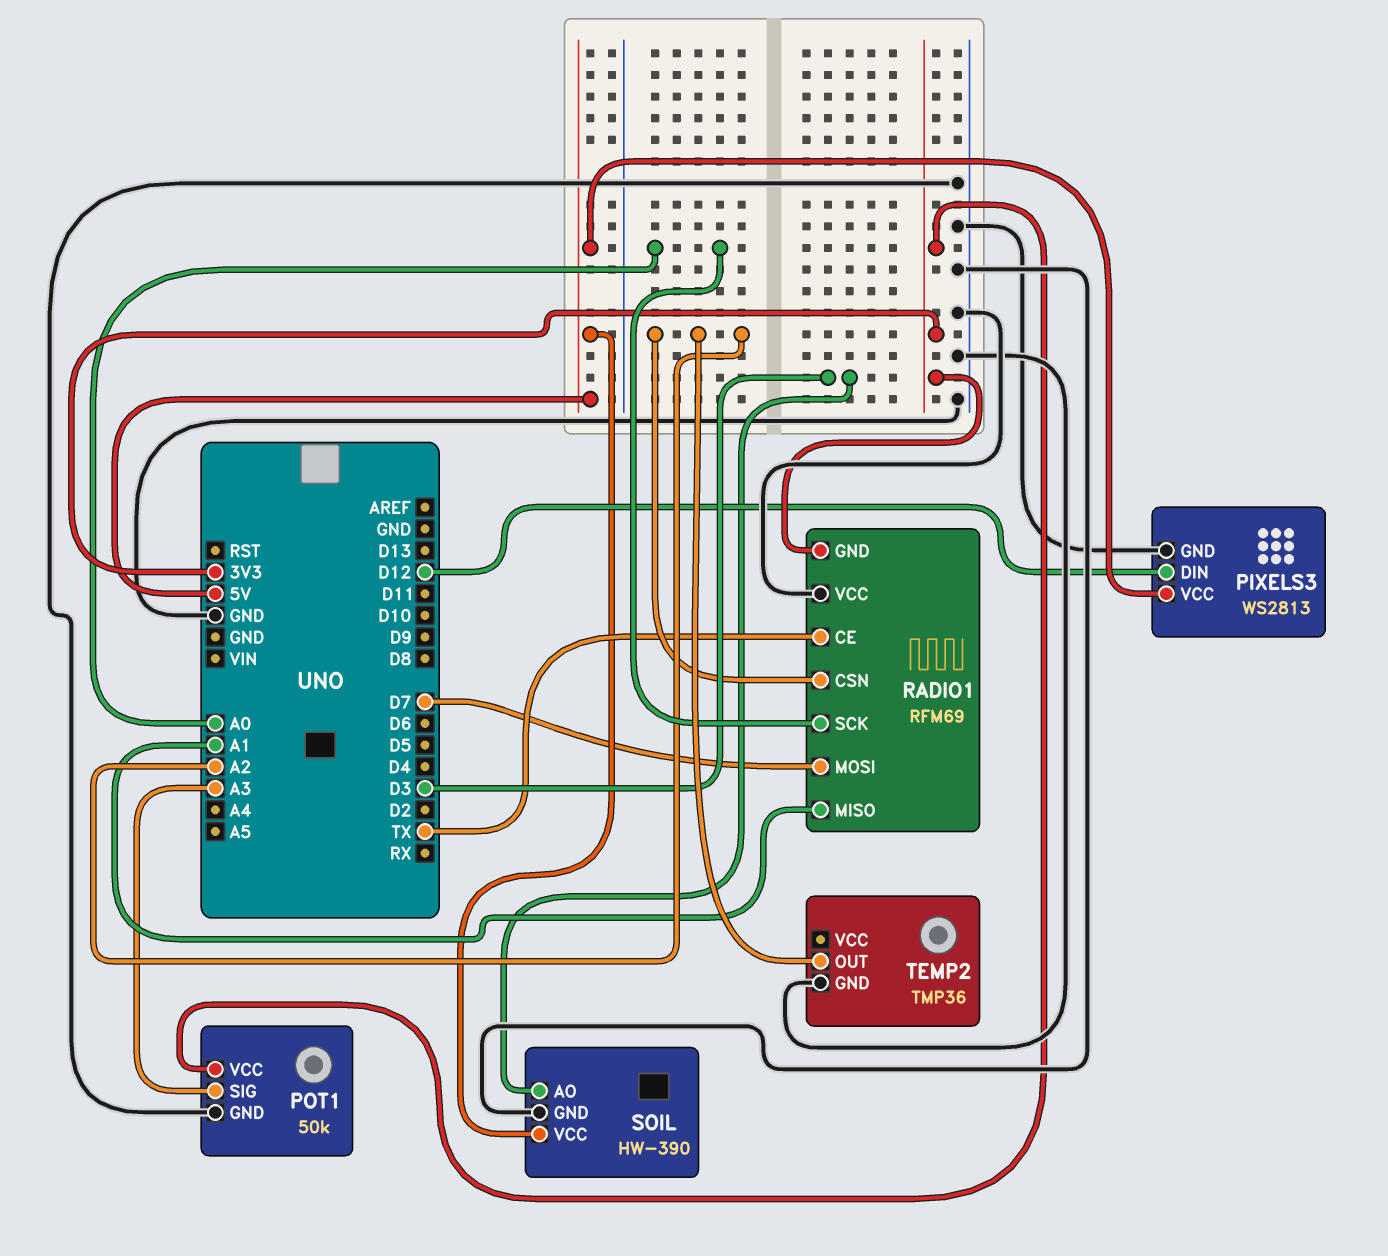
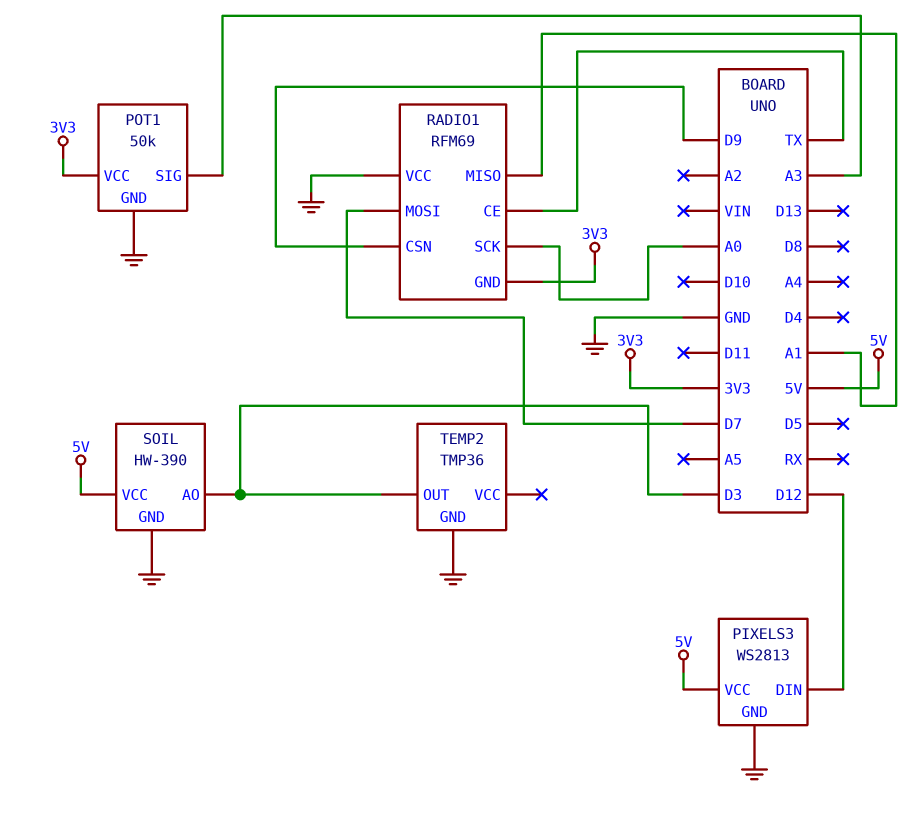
RADIO1 pin CSN: A2 -> D9
TEMP2 pin OUT: A2 -> D3

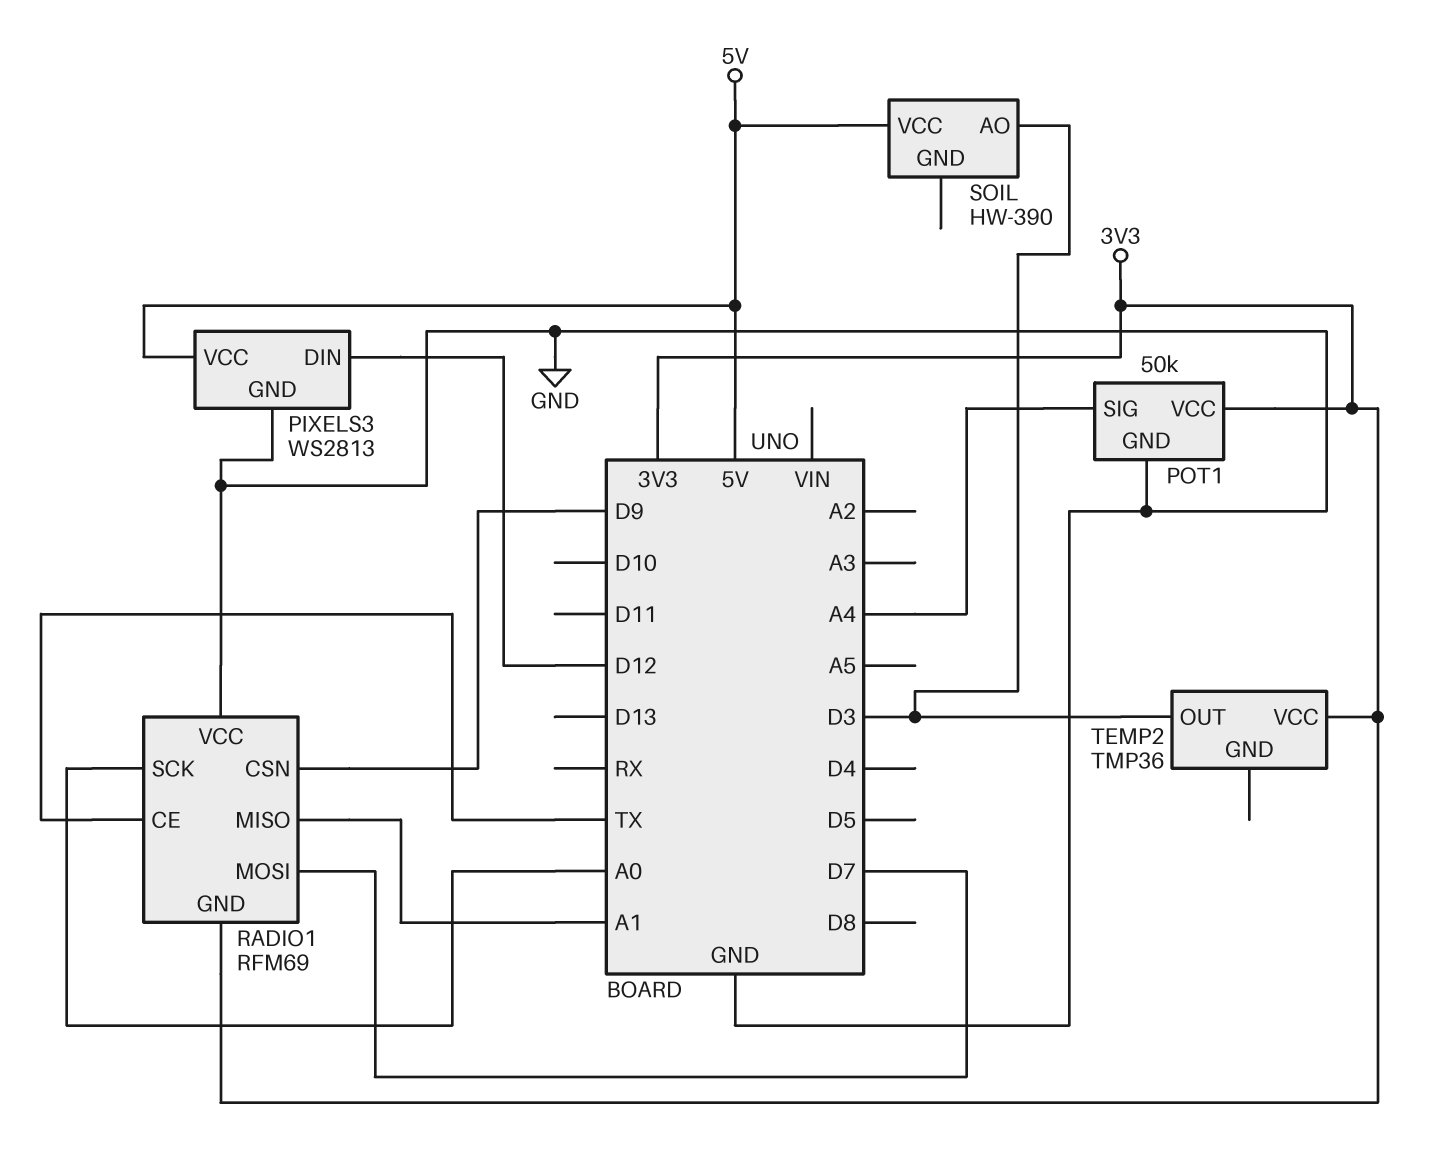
POT1 pin SIG: A3 -> A4
SOIL pin GND: GND -> none
TEMP2 pin GND: GND -> none
TEMP2 pin VCC: none -> 3V3

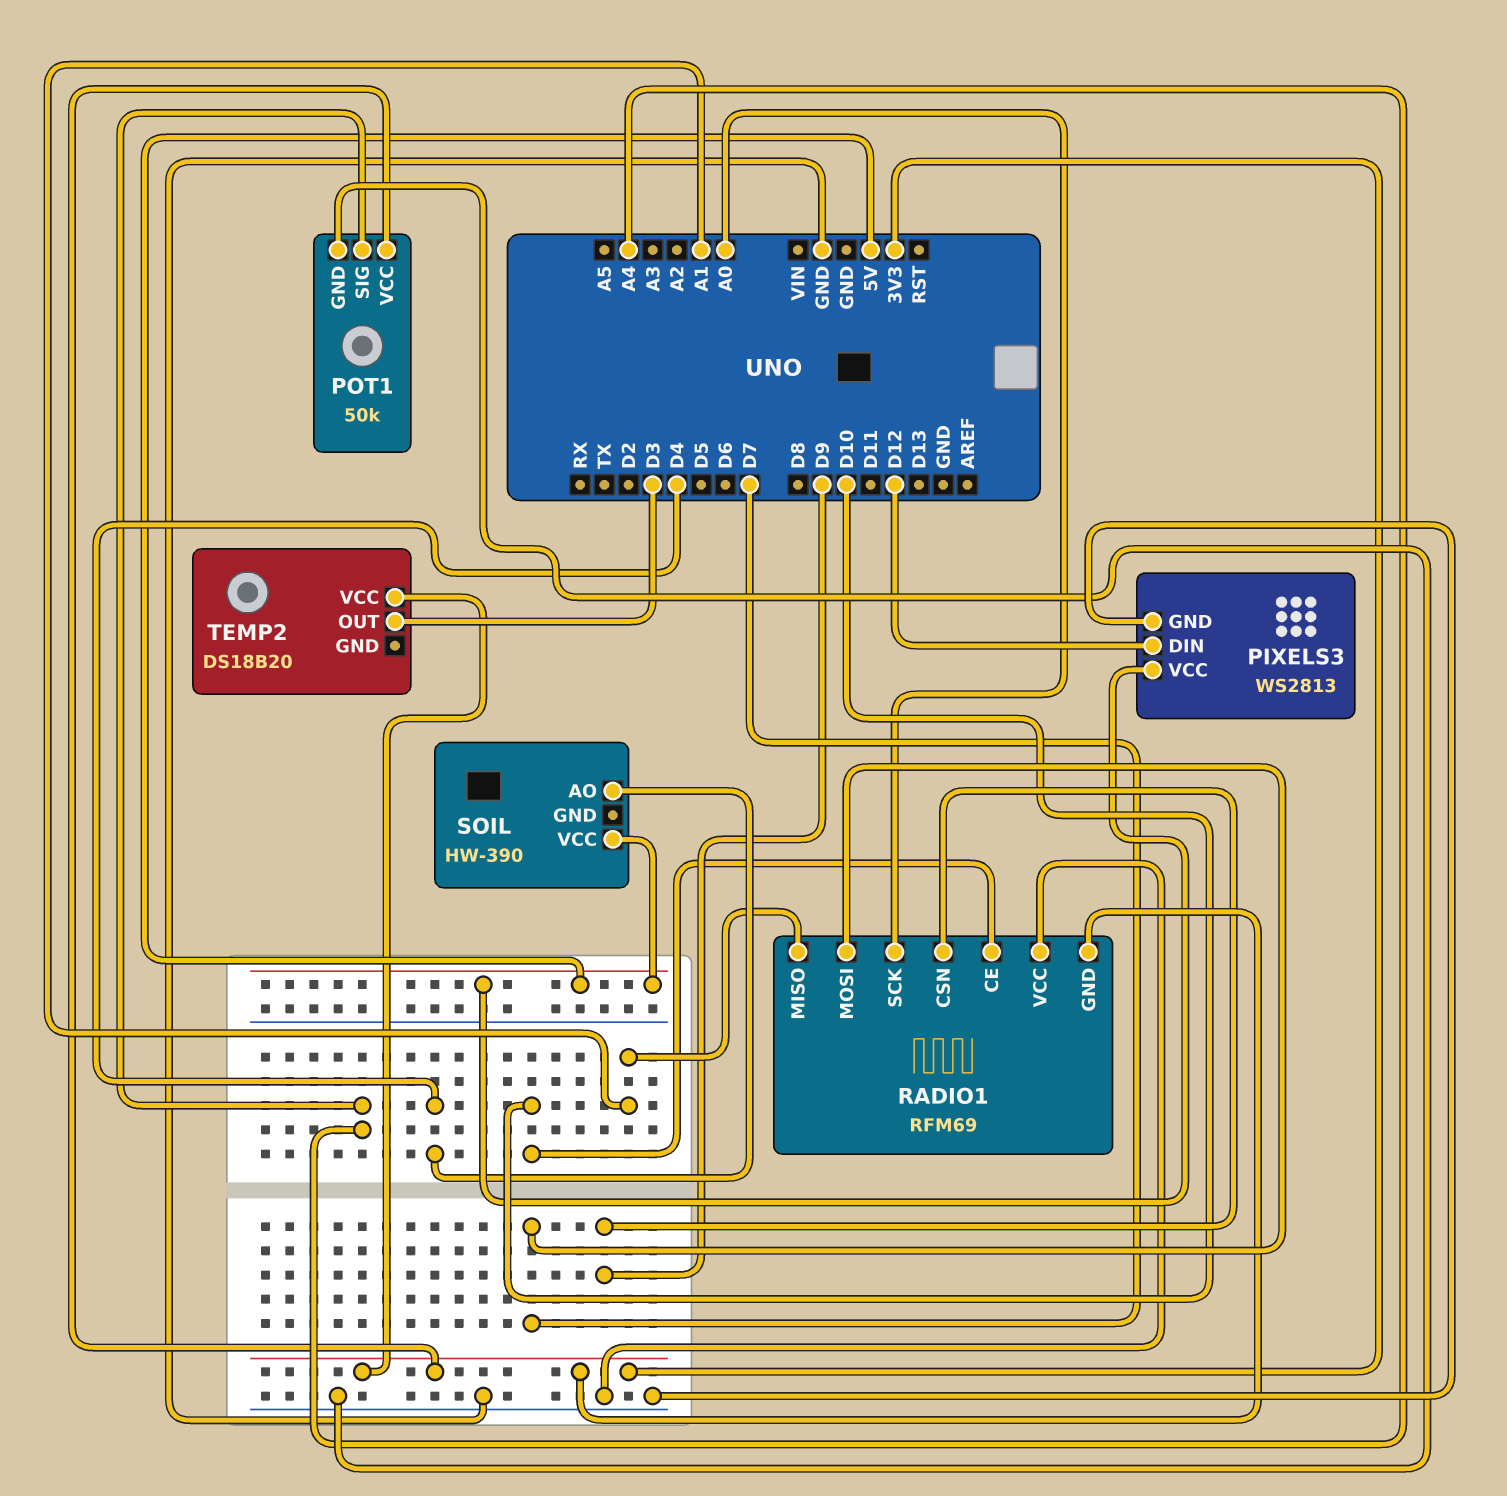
RADIO1 pin CE: TX -> D10
SOIL pin AO: D3 -> D4
TEMP2: TMP36 -> DS18B20

